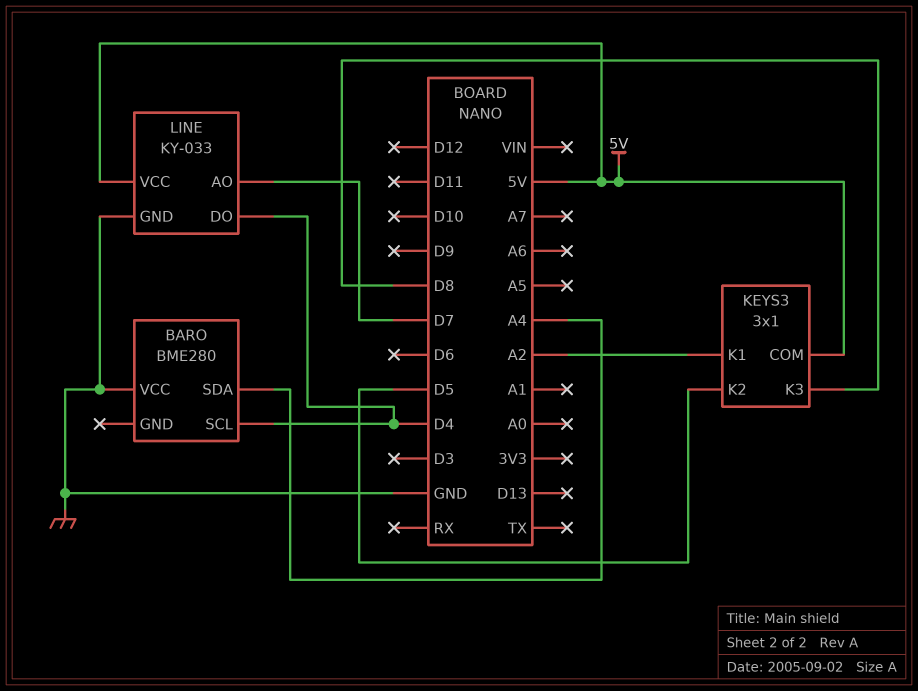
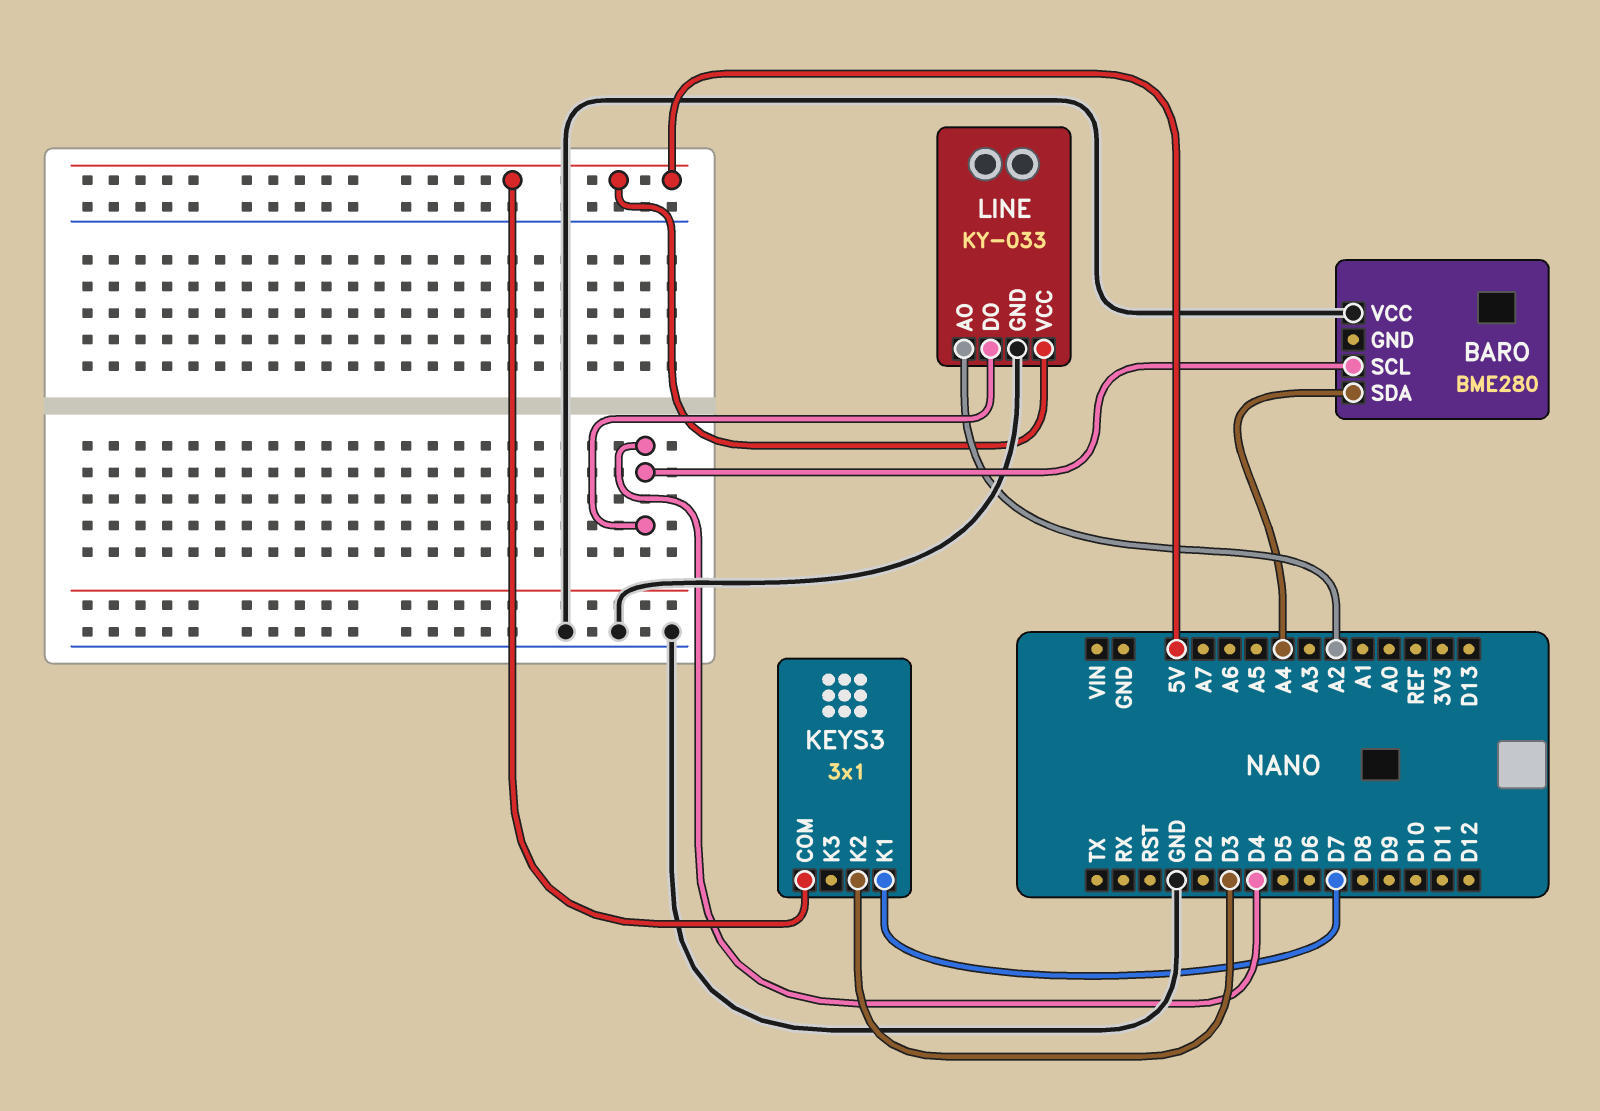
KEYS3 pin K1: A2 -> D7
KEYS3 pin K2: D5 -> D3
KEYS3 pin K3: D8 -> none
LINE pin AO: D7 -> A2

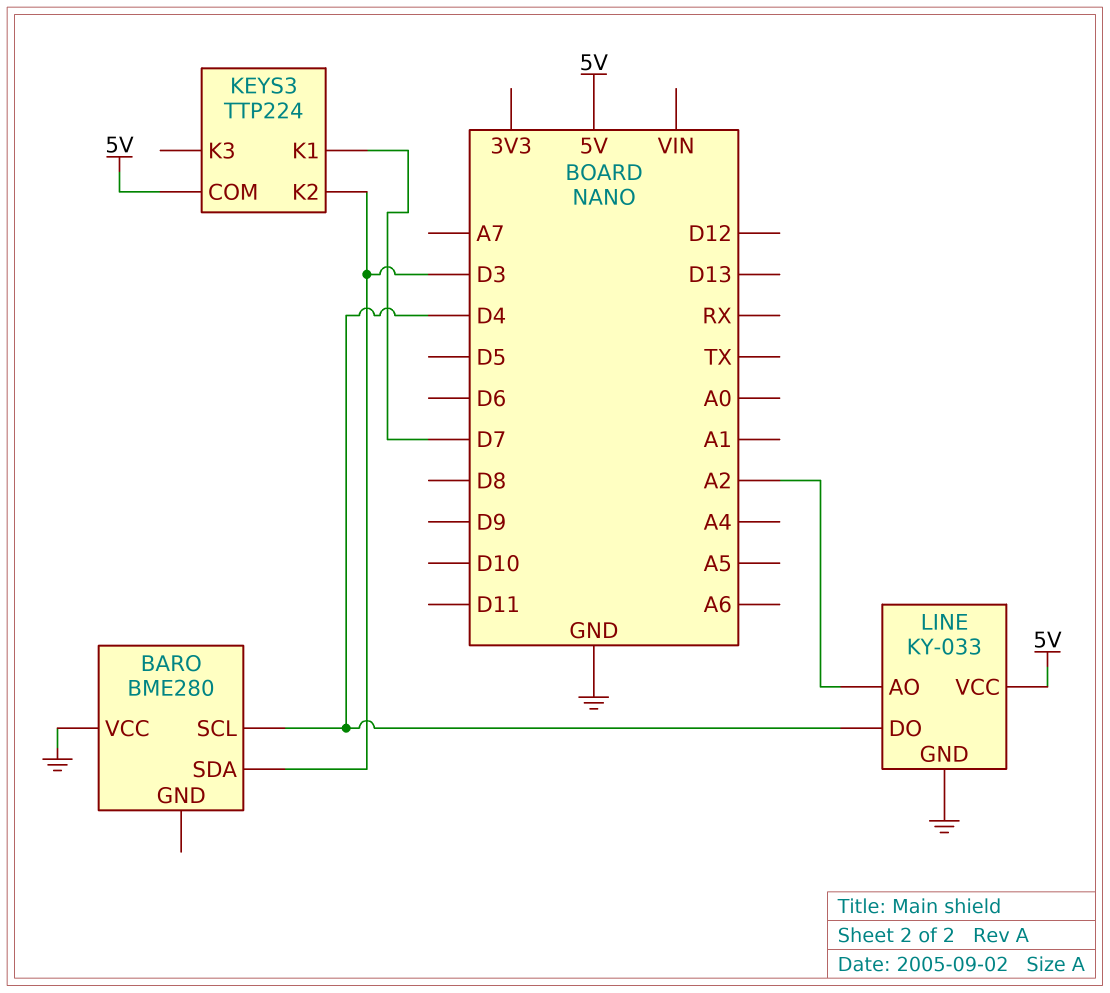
BARO pin SDA: A4 -> D3
KEYS3: 3x1 -> TTP224

